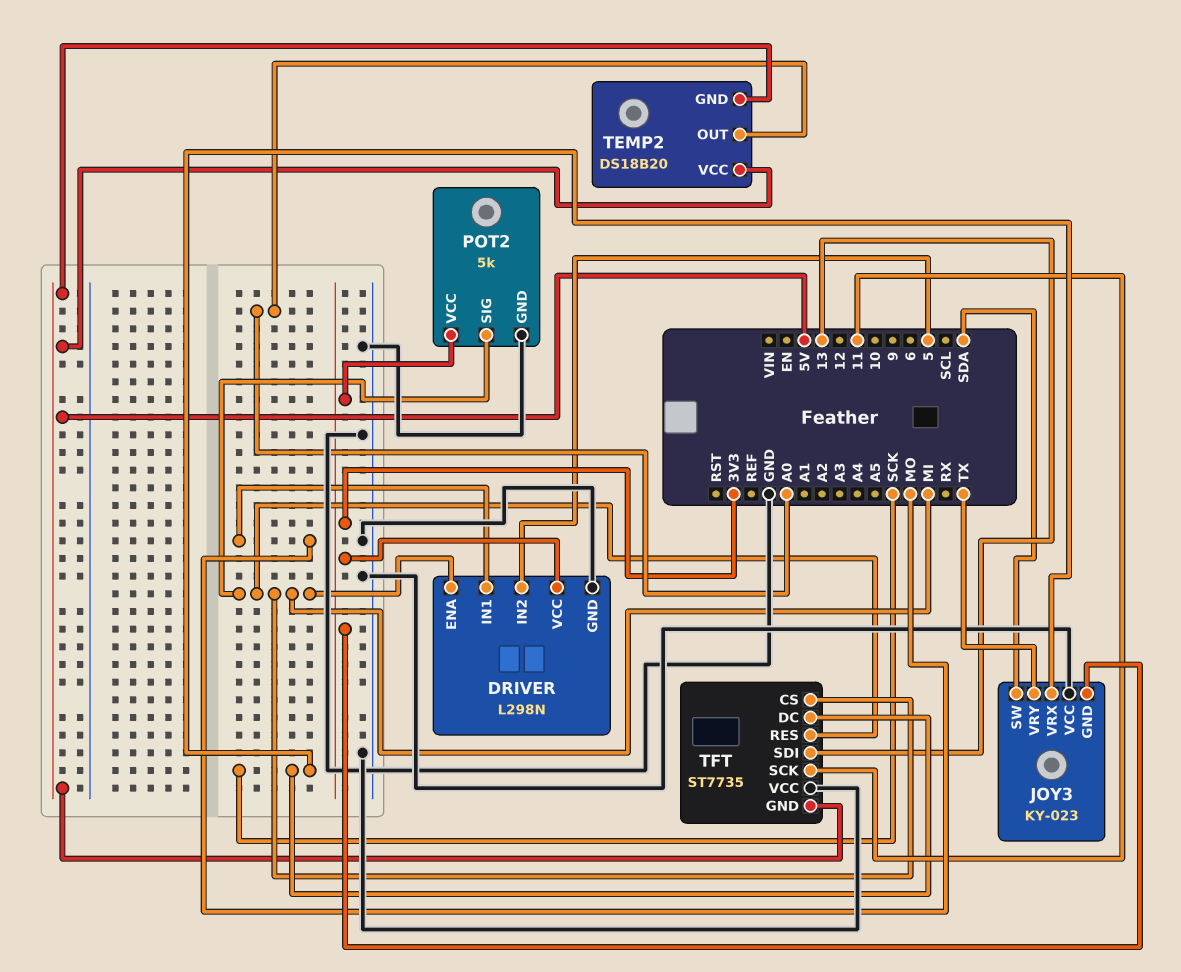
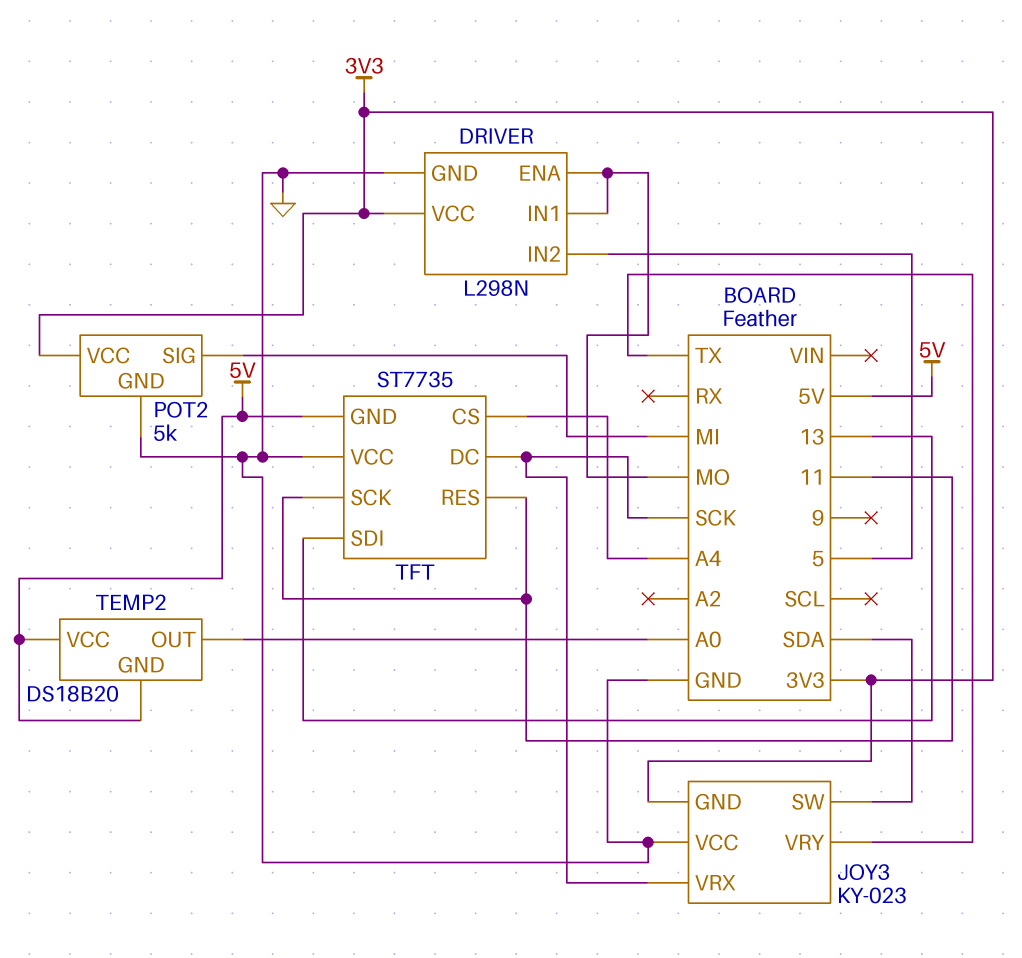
DRIVER pin ENA: MI -> MO
TFT pin CS: MI -> A4
TFT pin RES: MI -> 11

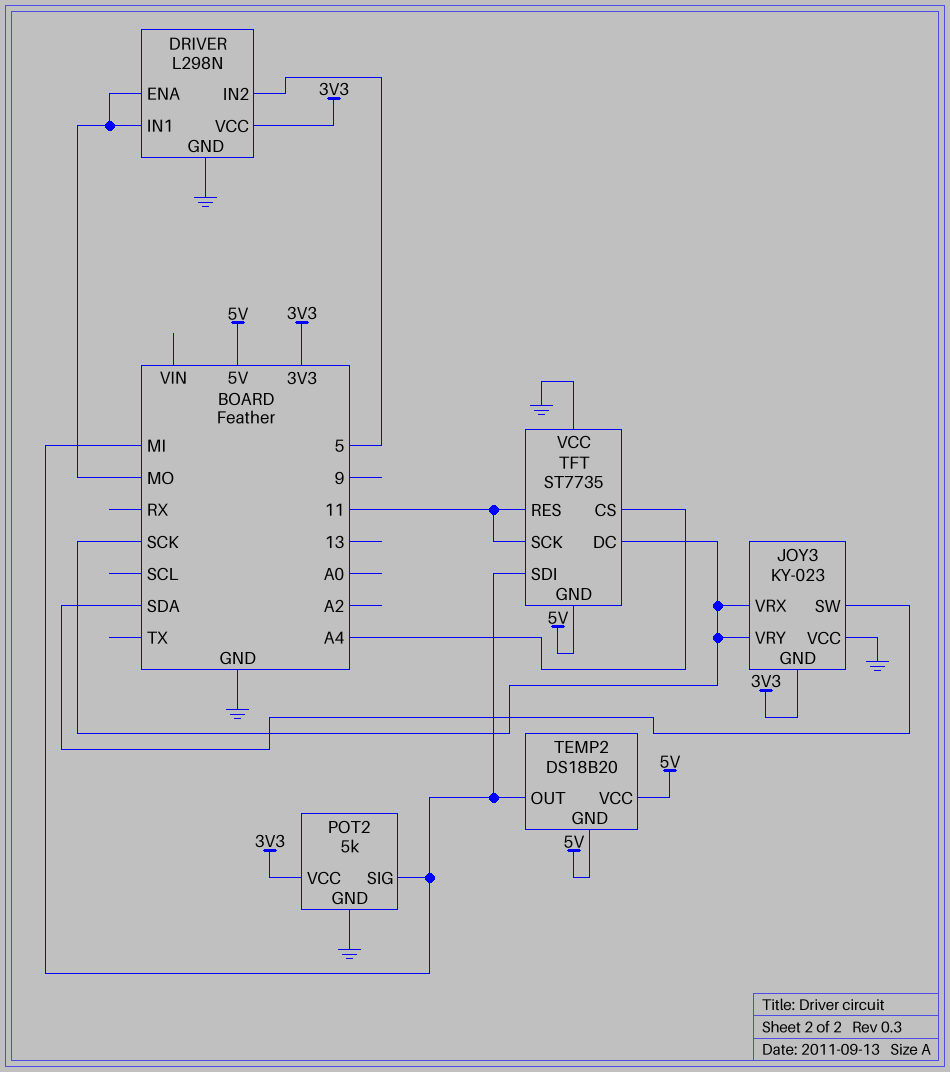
JOY3 pin VRY: TX -> SCK
TEMP2 pin OUT: A0 -> MI
TFT pin SDI: 13 -> MI

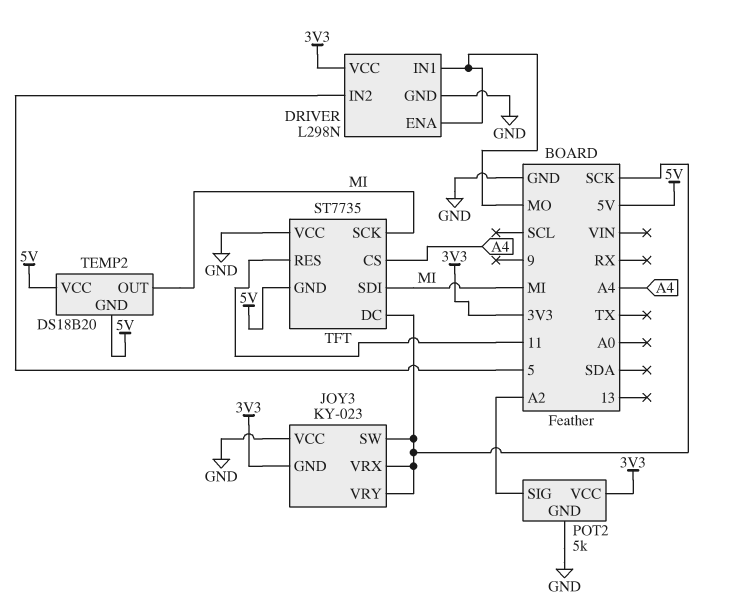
JOY3 pin SW: SDA -> SCK
POT2 pin SIG: MI -> A2
TFT pin SCK: 11 -> MI

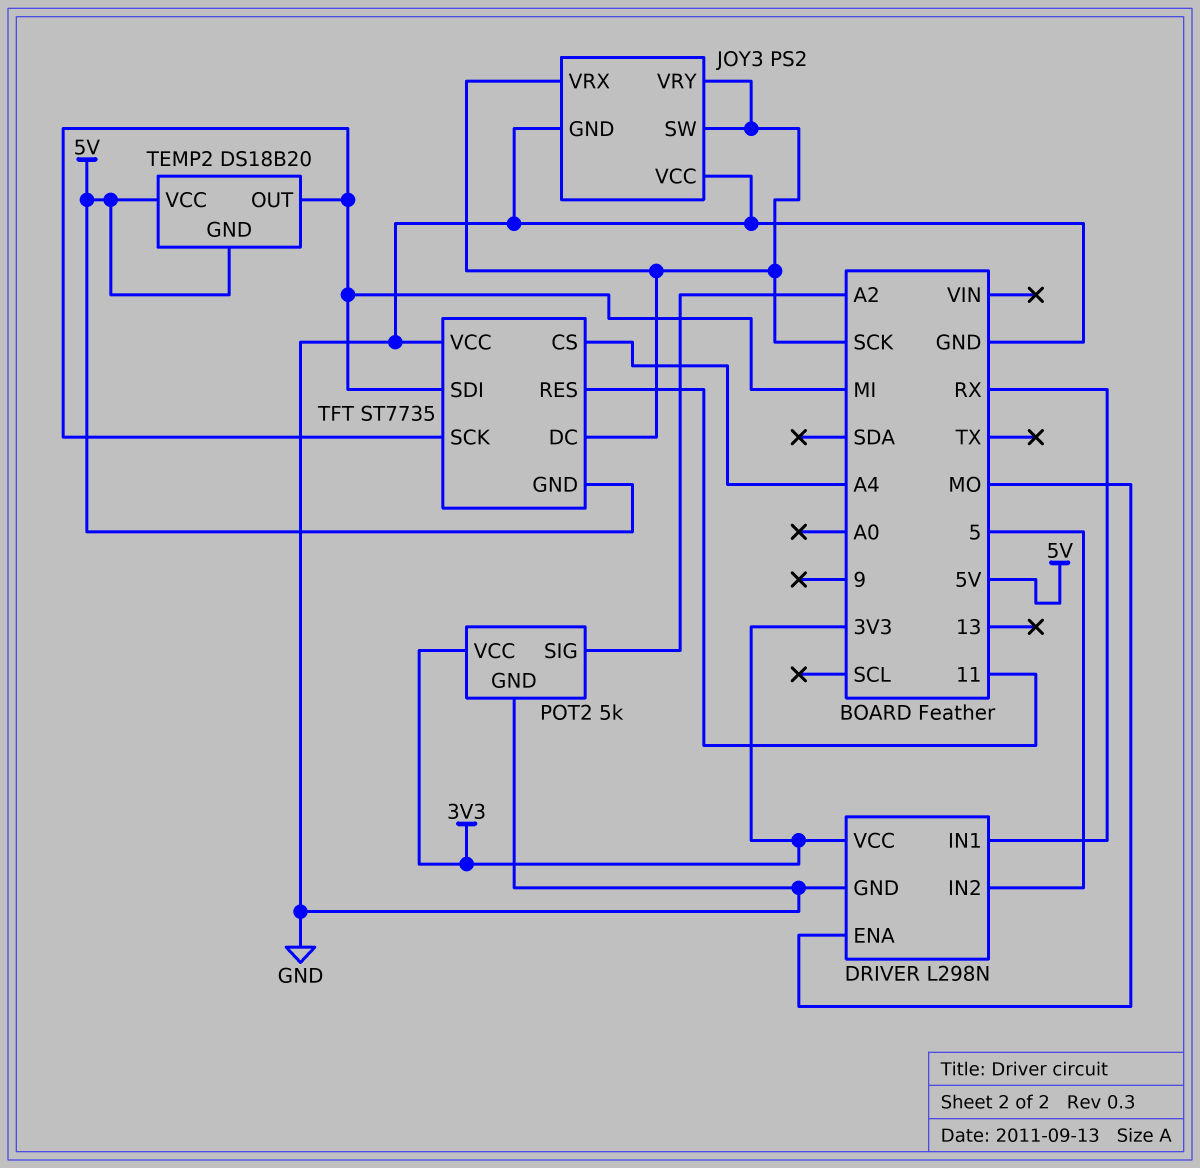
DRIVER pin IN1: MO -> RX
JOY3: KY-023 -> PS2
JOY3 pin GND: 3V3 -> GND

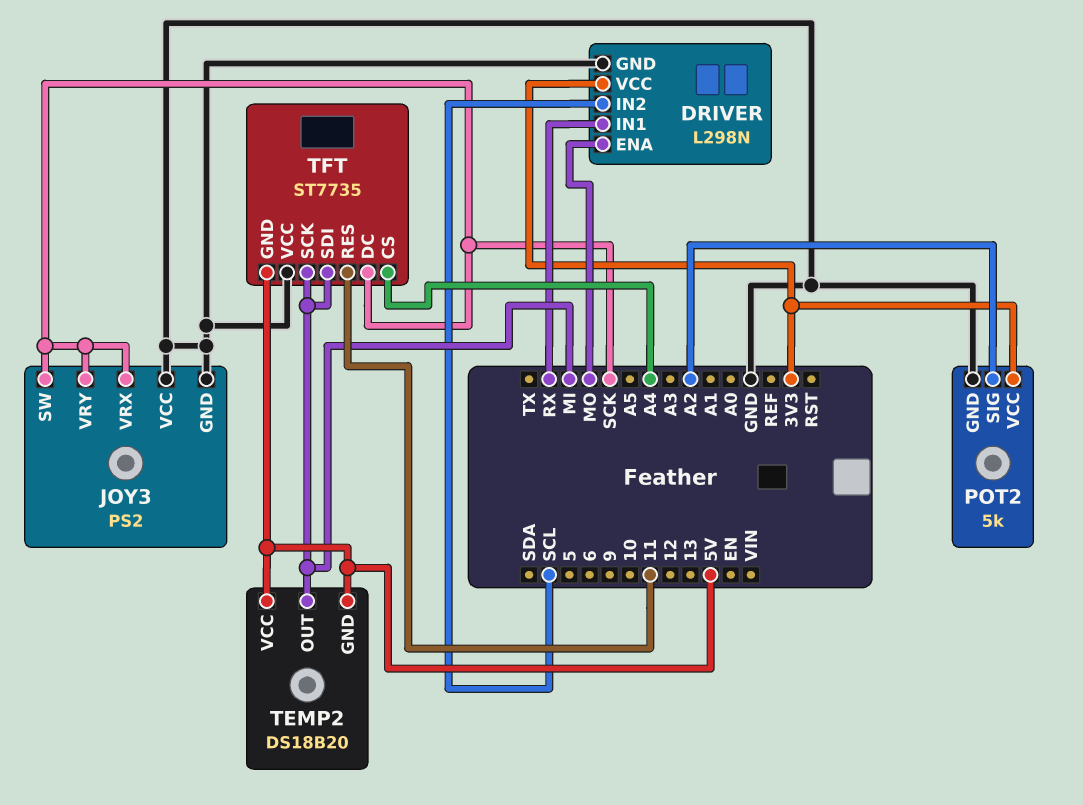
DRIVER pin IN2: 5 -> SCL

